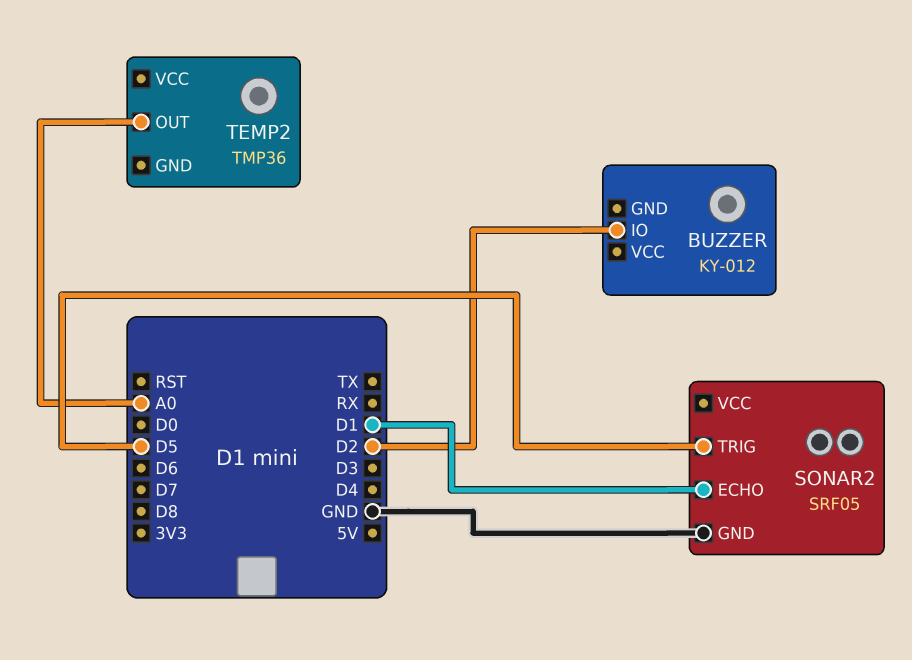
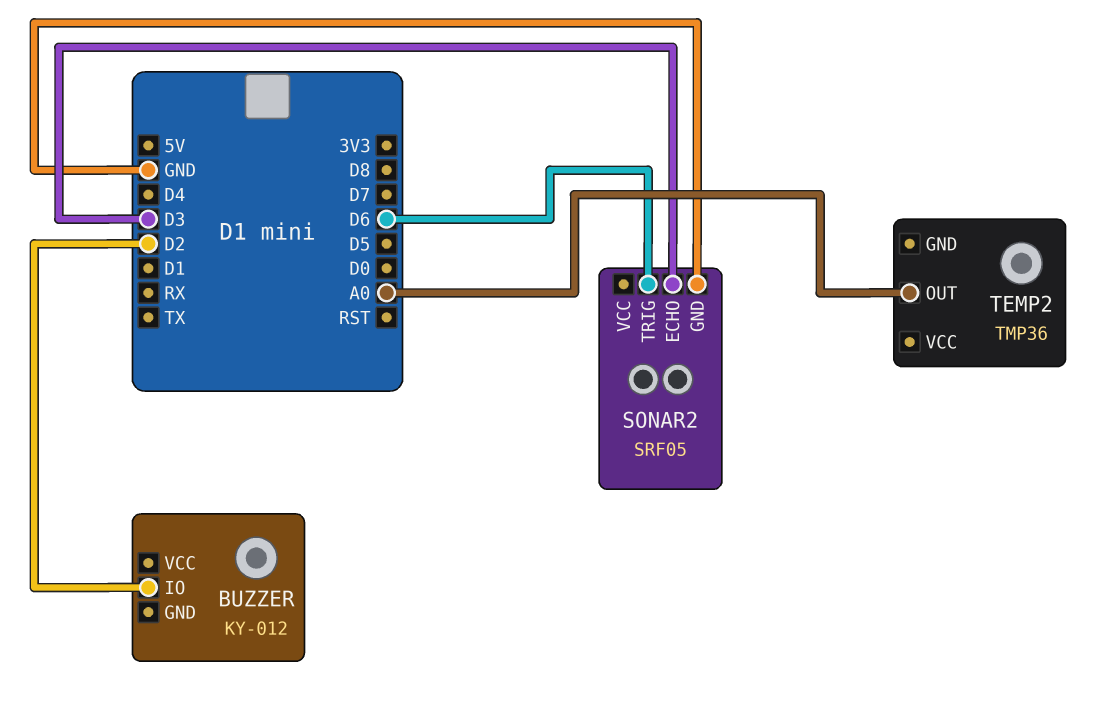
SONAR2 pin ECHO: D1 -> D3
SONAR2 pin TRIG: D5 -> D6

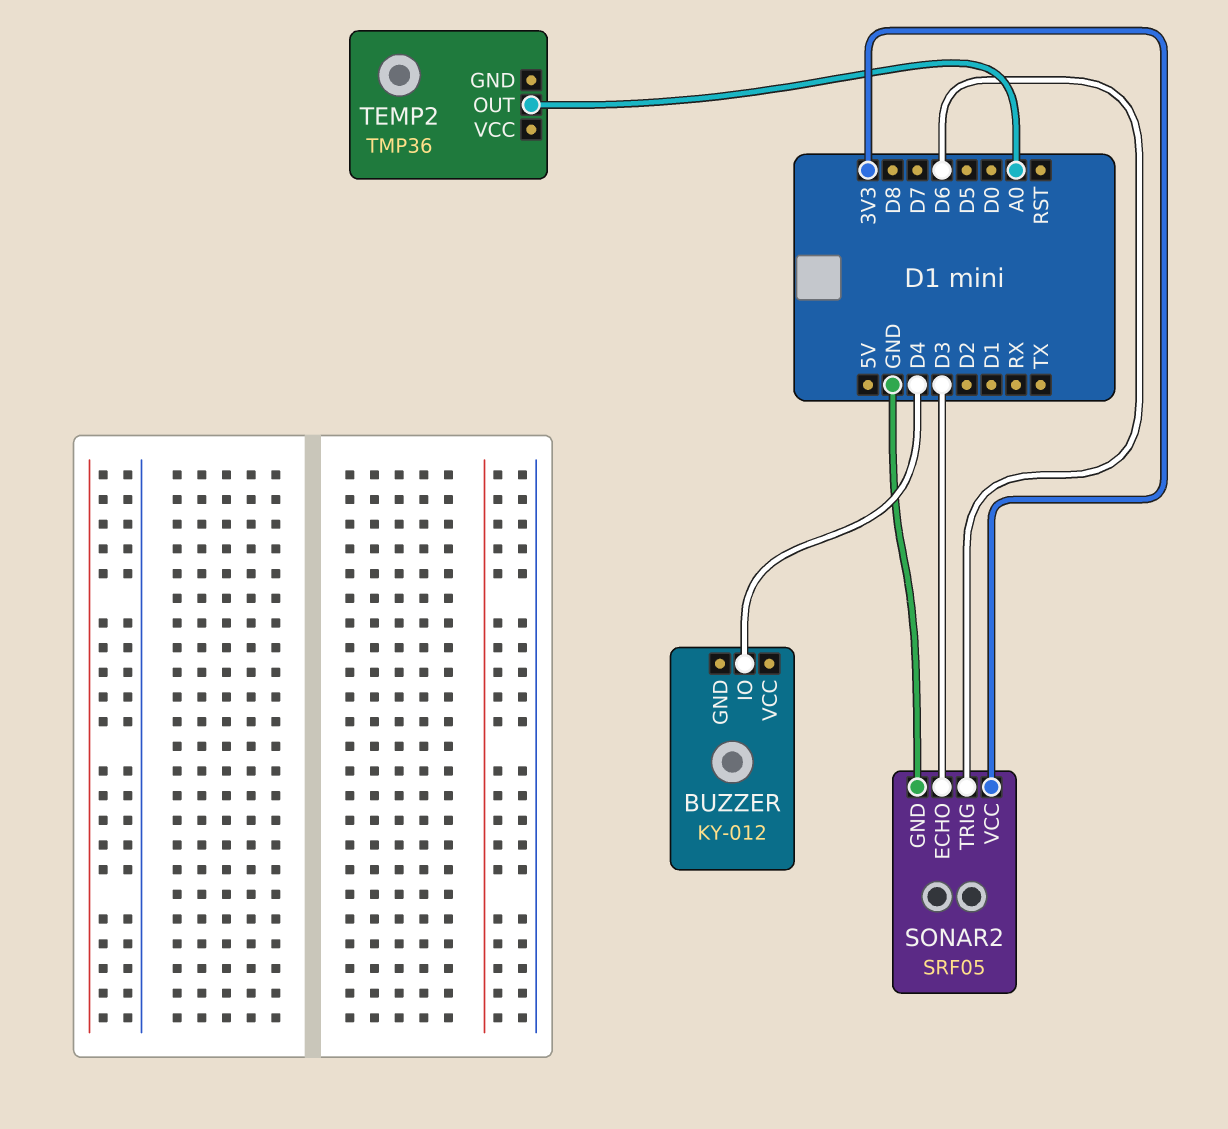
BUZZER pin IO: D2 -> D4
SONAR2 pin VCC: none -> 3V3

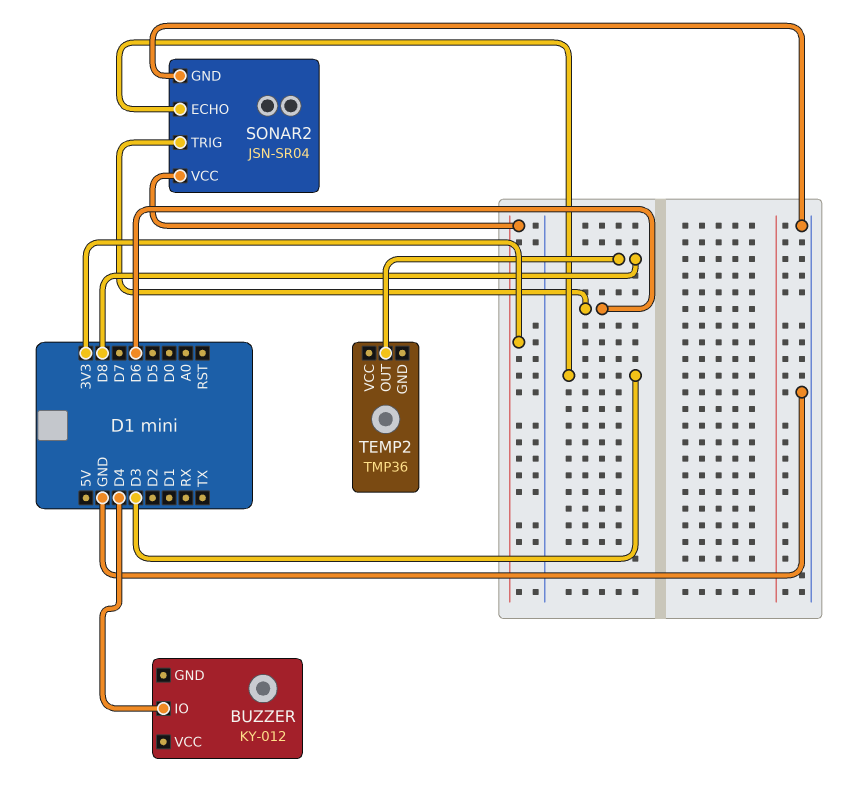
SONAR2: SRF05 -> JSN-SR04
TEMP2 pin OUT: A0 -> D8

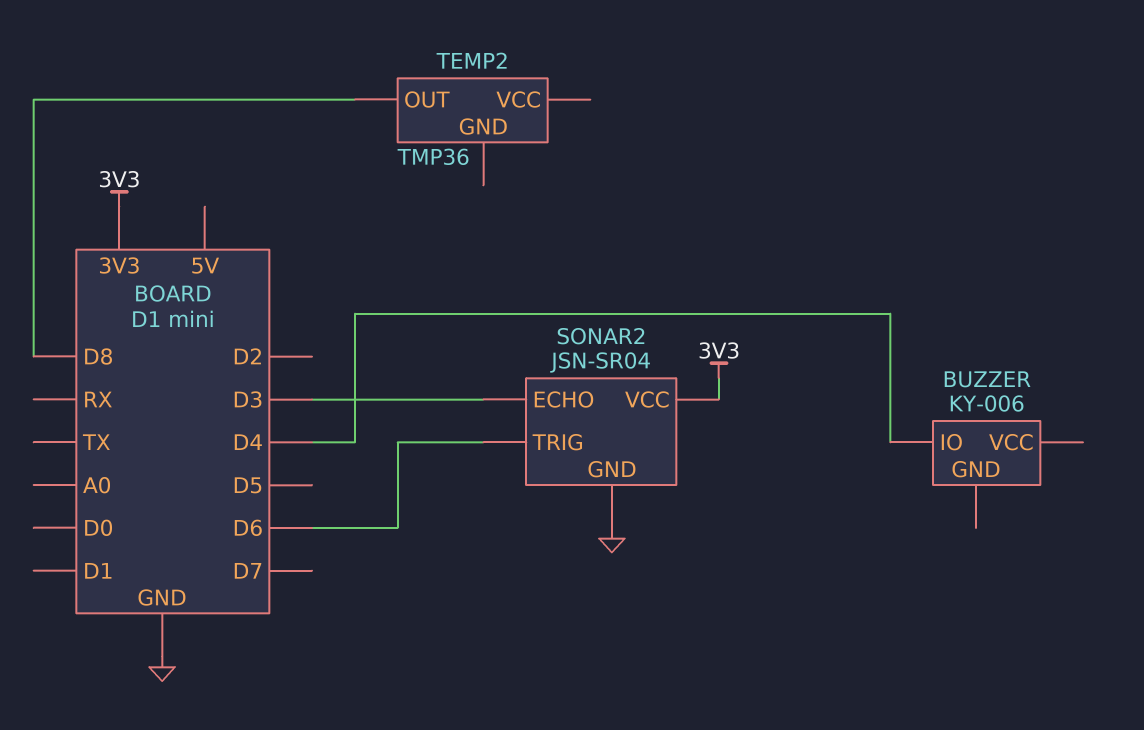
BUZZER: KY-012 -> KY-006

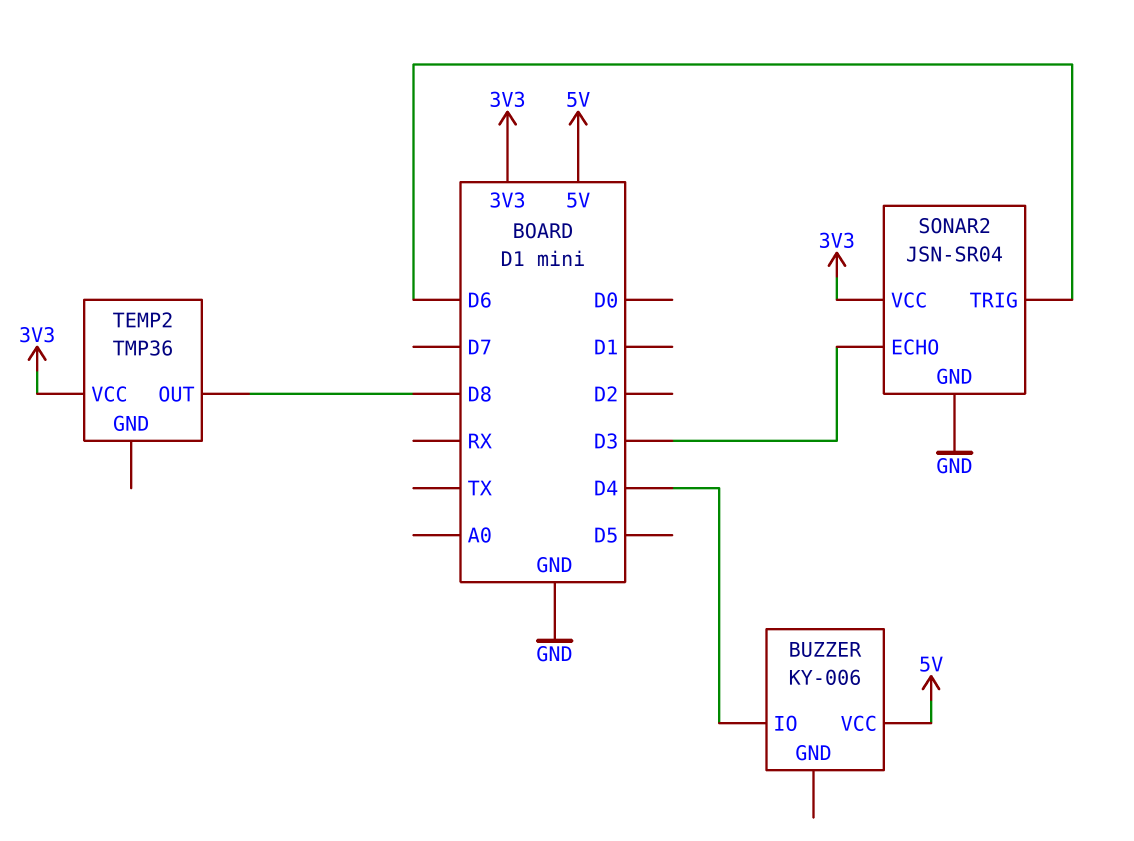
BUZZER pin VCC: none -> 5V
TEMP2 pin VCC: none -> 3V3

